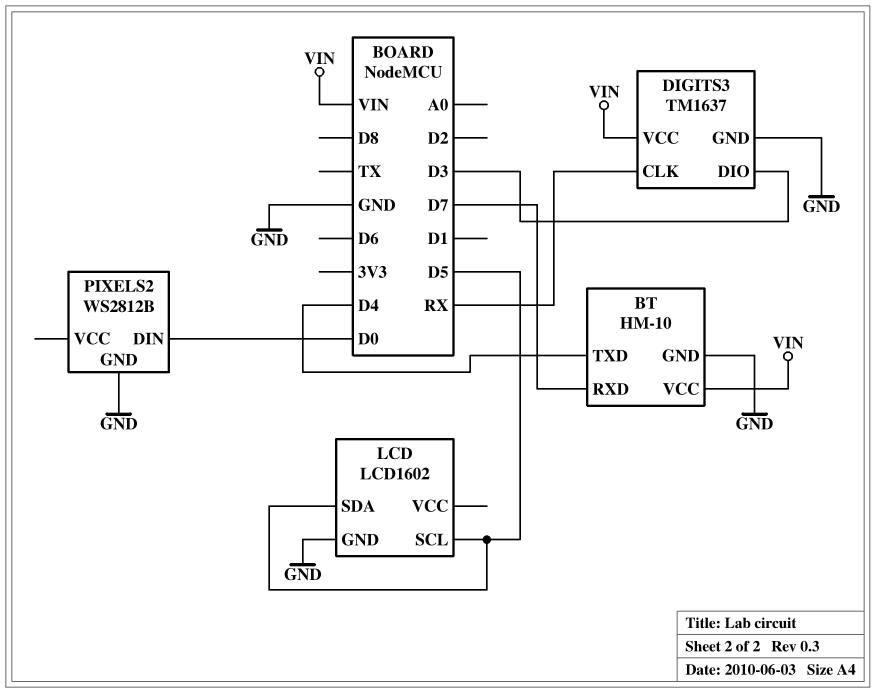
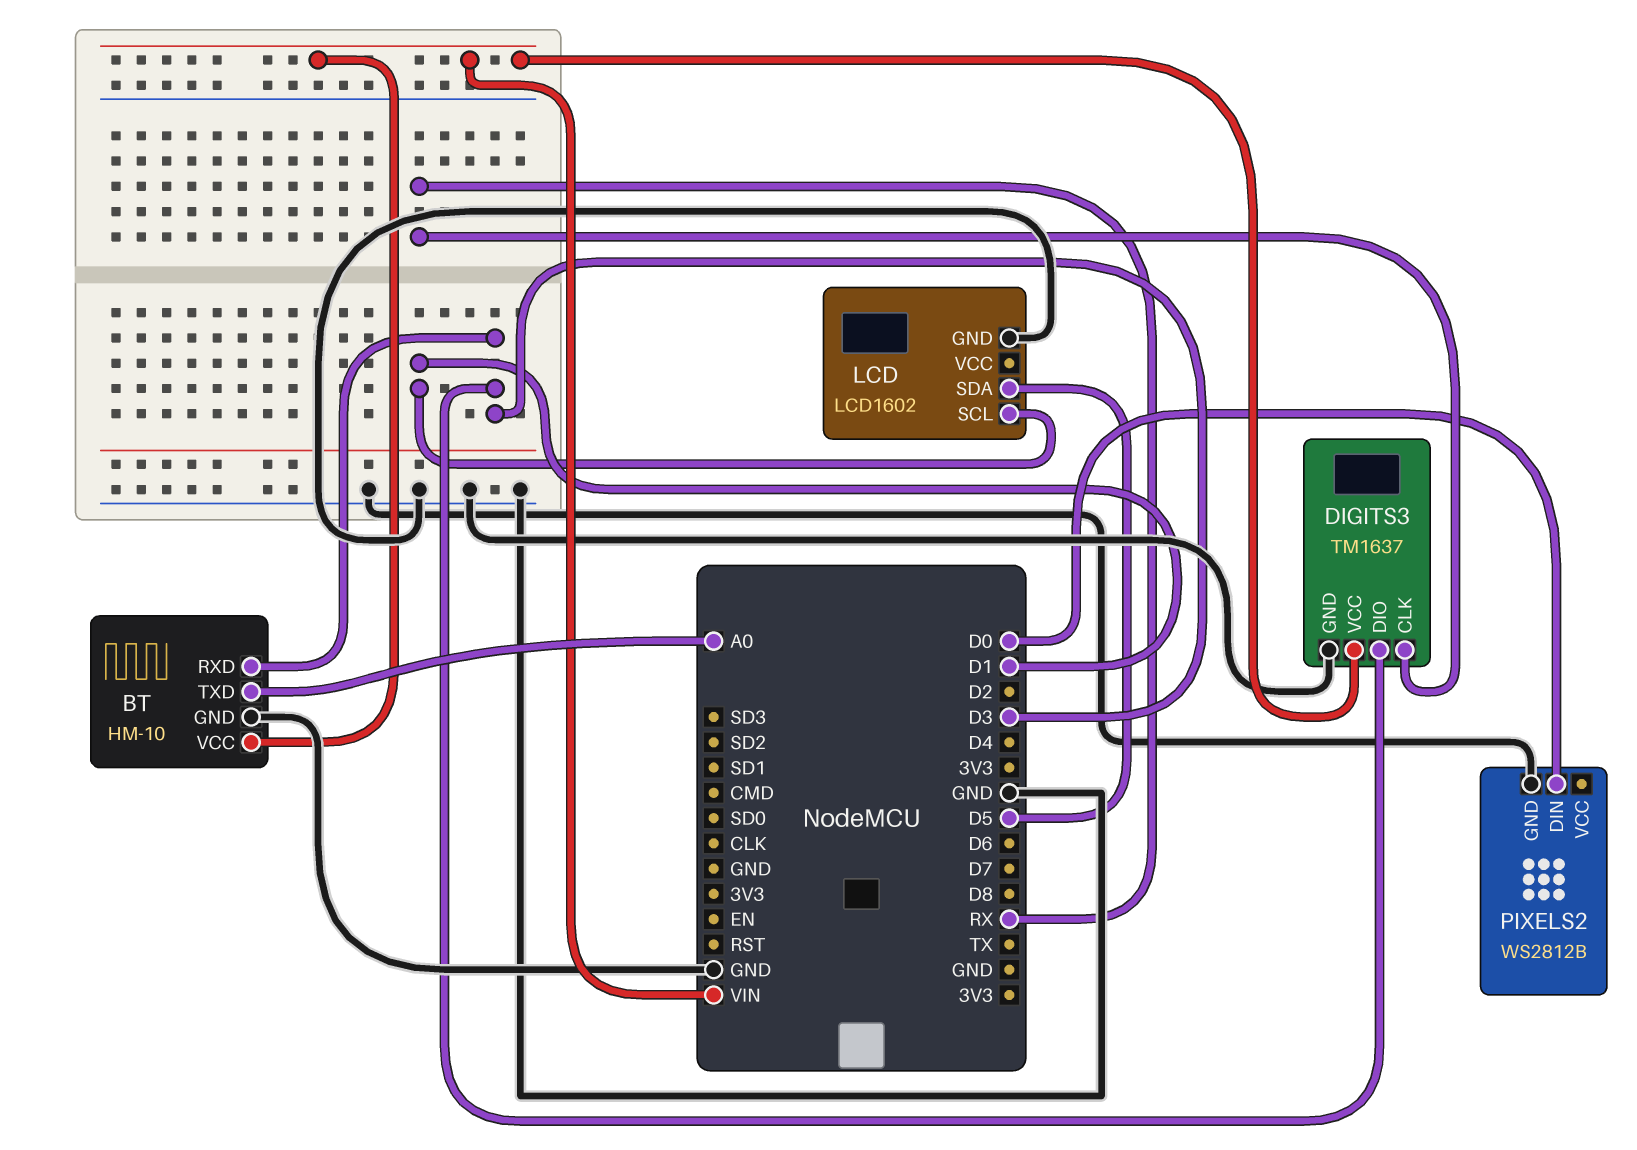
BT pin RXD: D7 -> D3
BT pin TXD: D4 -> A0
LCD pin SCL: D5 -> D1

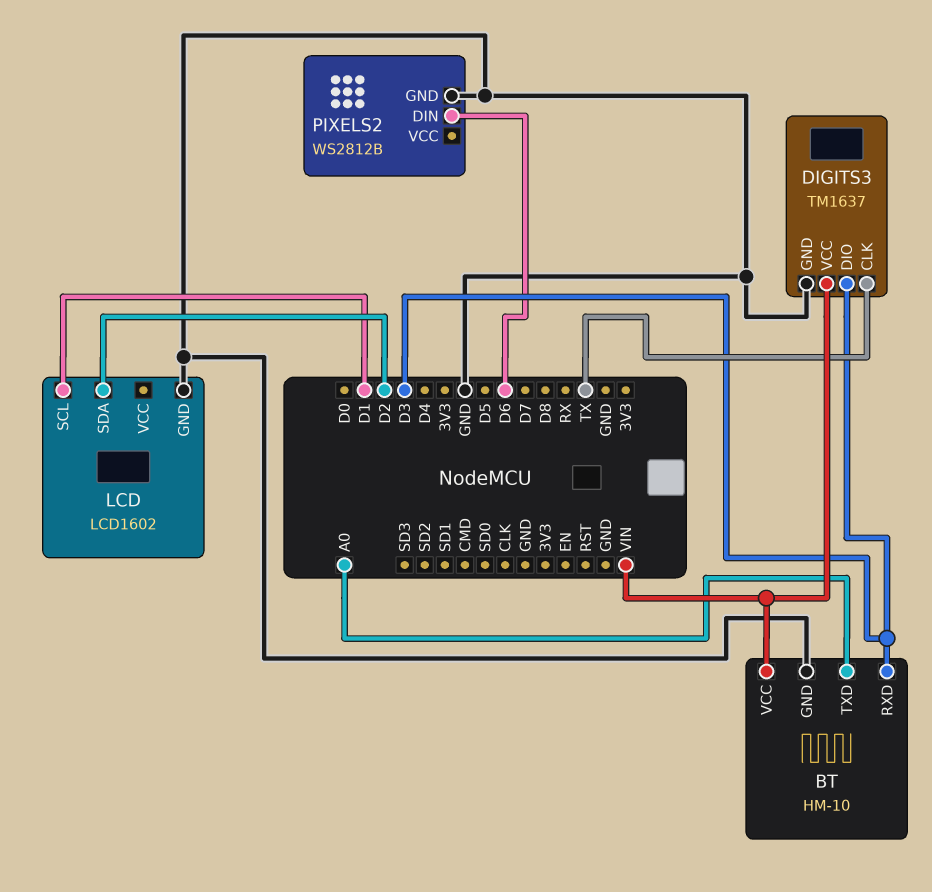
DIGITS3 pin CLK: RX -> TX
LCD pin SDA: D5 -> D2
PIXELS2 pin DIN: D0 -> D6

